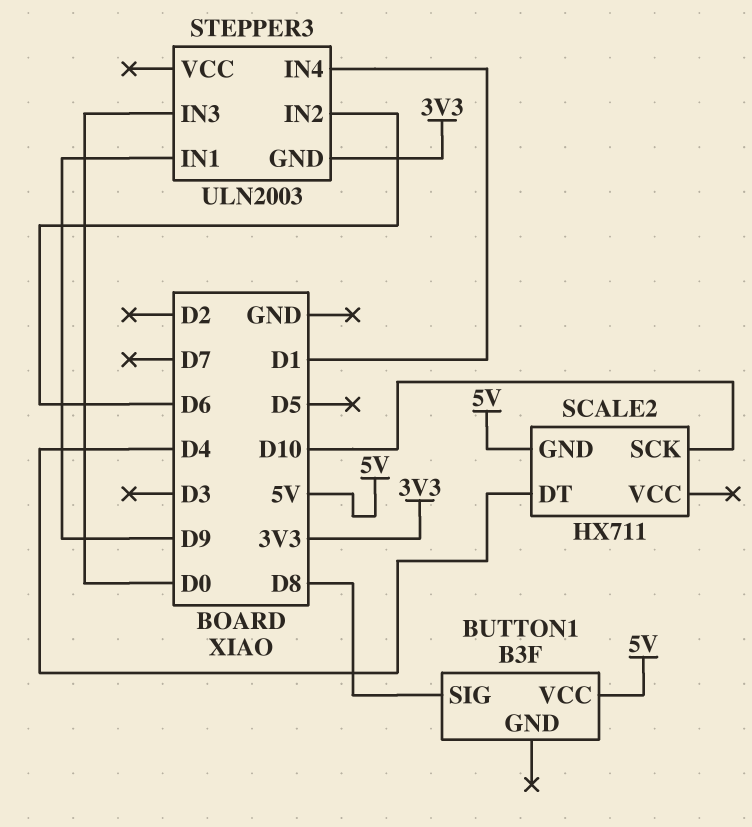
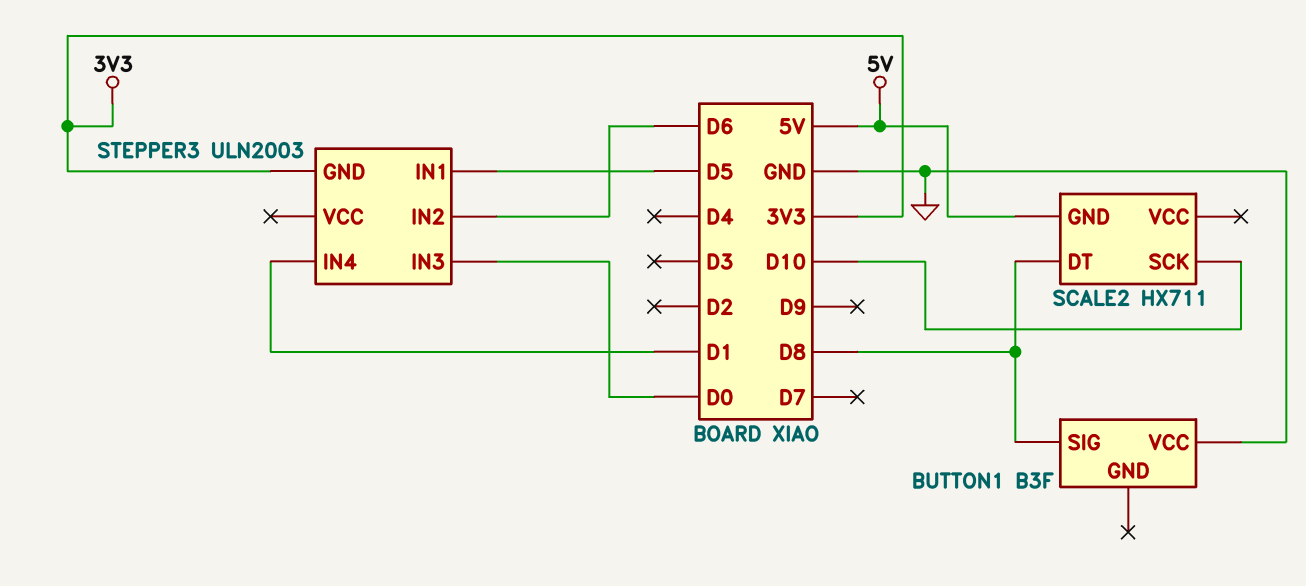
BUTTON1 pin VCC: 5V -> GND
SCALE2 pin DT: D4 -> D8
STEPPER3 pin IN1: D9 -> D5

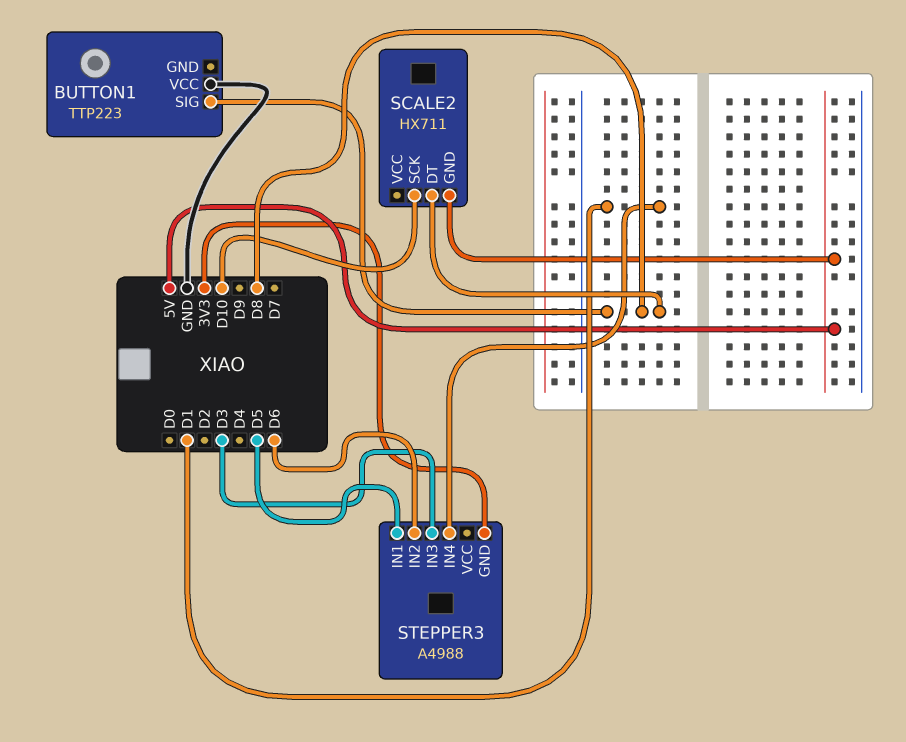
BUTTON1: B3F -> TTP223
STEPPER3: ULN2003 -> A4988
STEPPER3 pin IN3: D0 -> D3

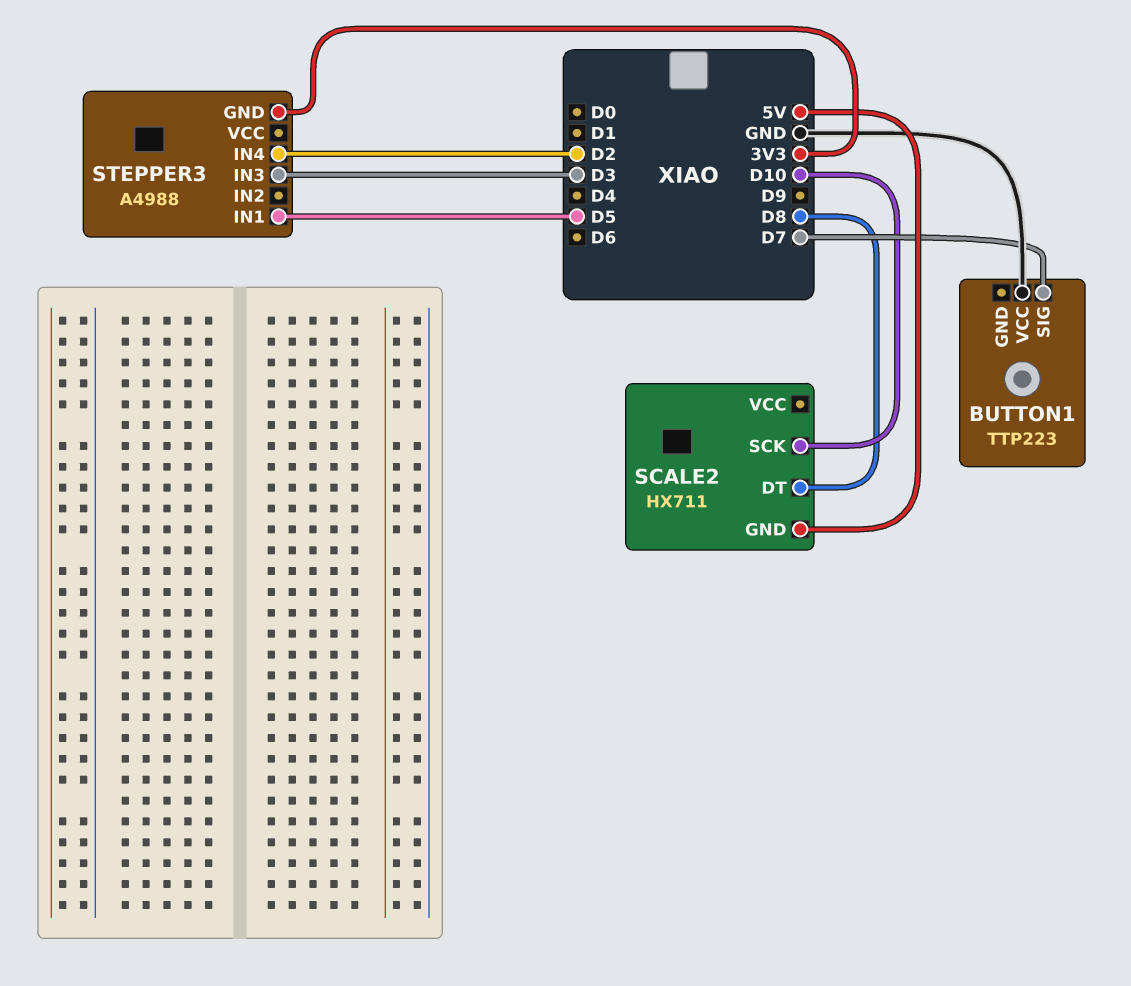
BUTTON1 pin SIG: D8 -> D7
STEPPER3 pin IN2: D6 -> none
STEPPER3 pin IN4: D1 -> D2

